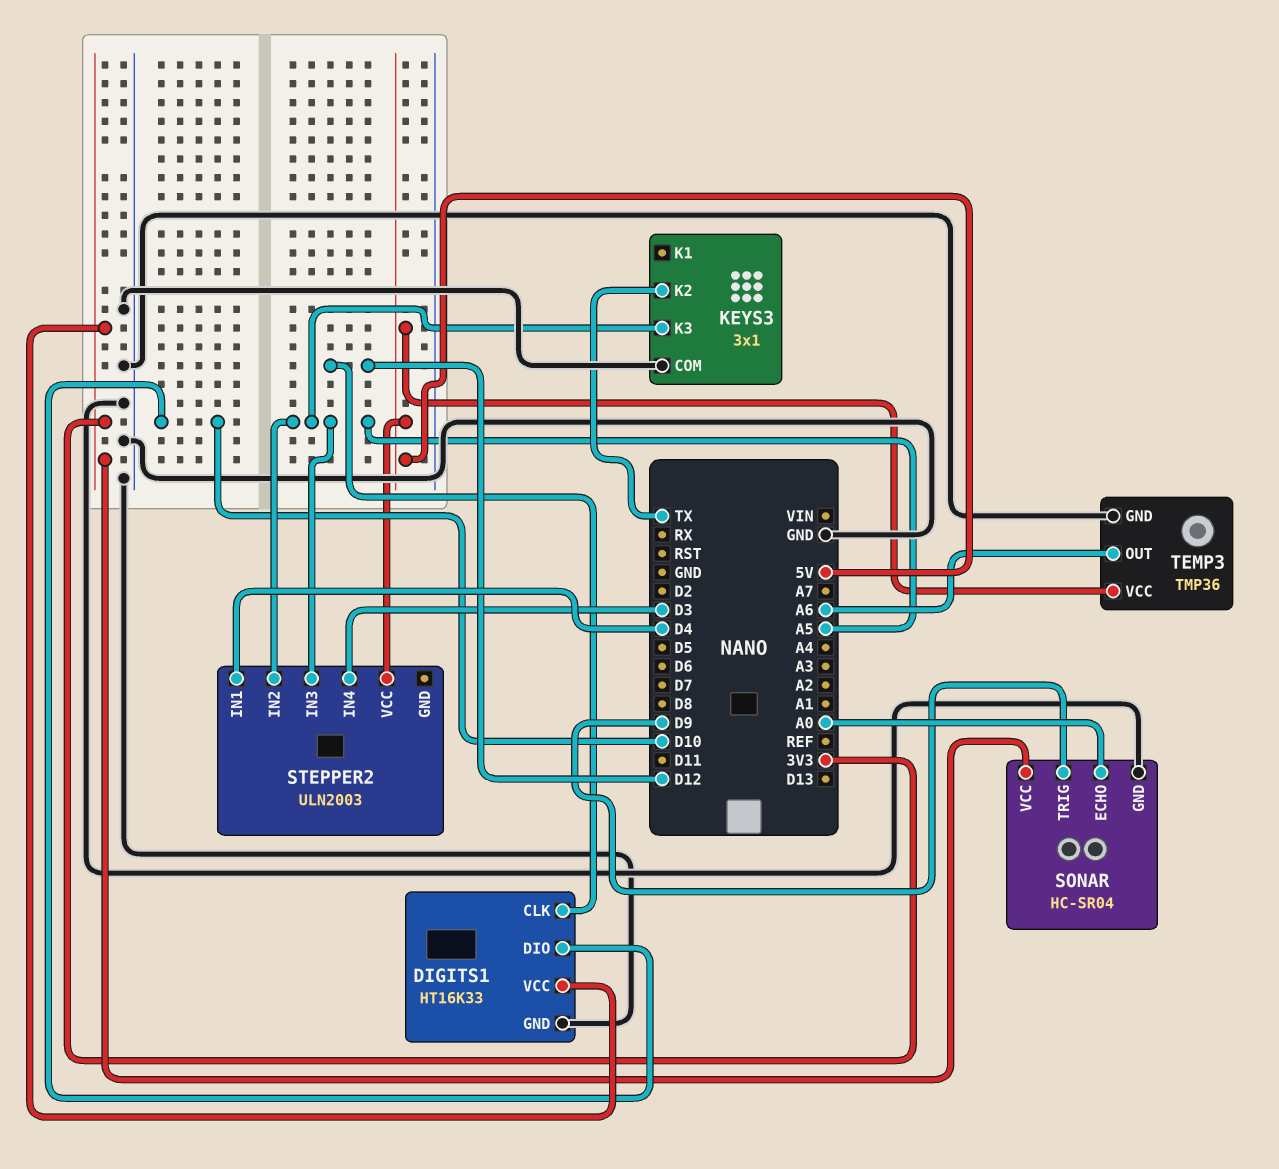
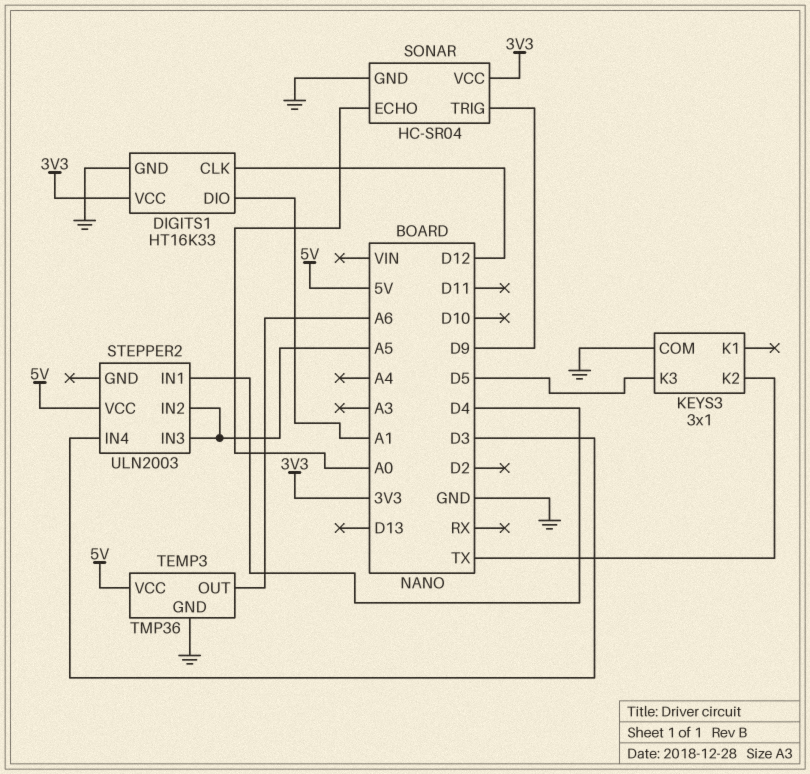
DIGITS1 pin DIO: D10 -> A1
KEYS3 pin K3: A5 -> D5

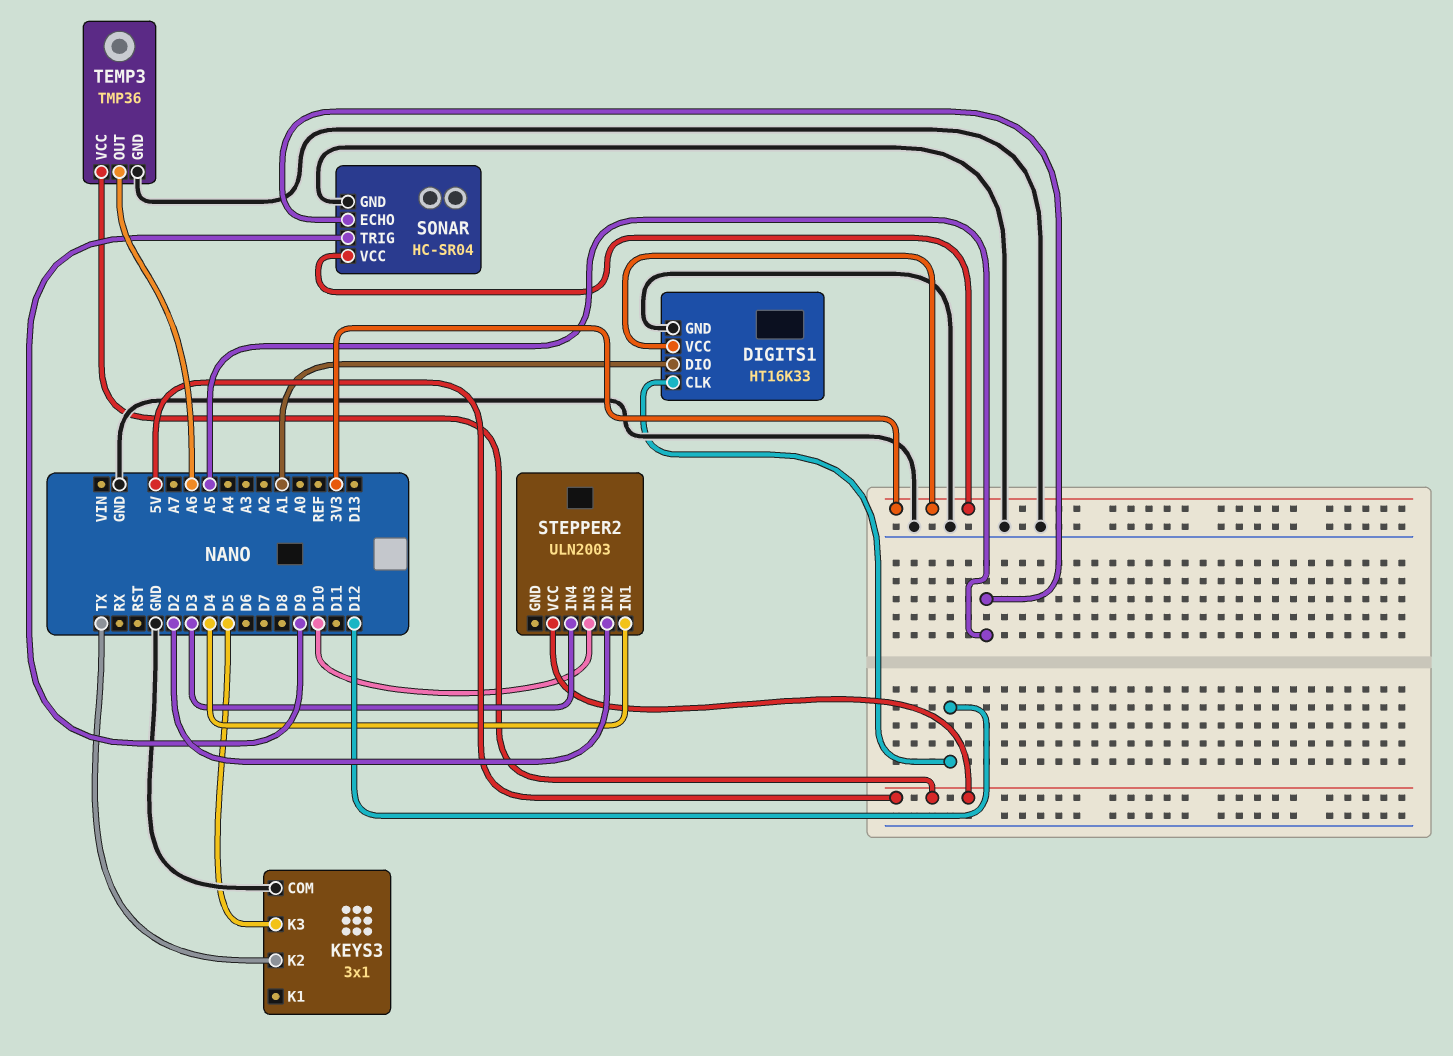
SONAR pin ECHO: A0 -> A5
STEPPER2 pin IN2: A5 -> D2
STEPPER2 pin IN3: A5 -> D10

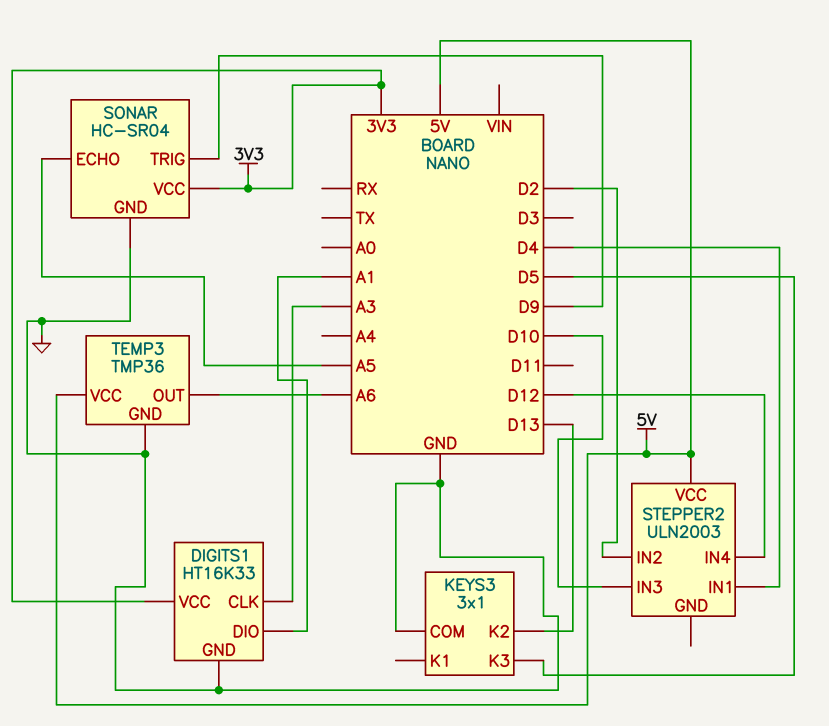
DIGITS1 pin CLK: D12 -> A3
KEYS3 pin K2: TX -> D13
STEPPER2 pin IN4: D3 -> D12

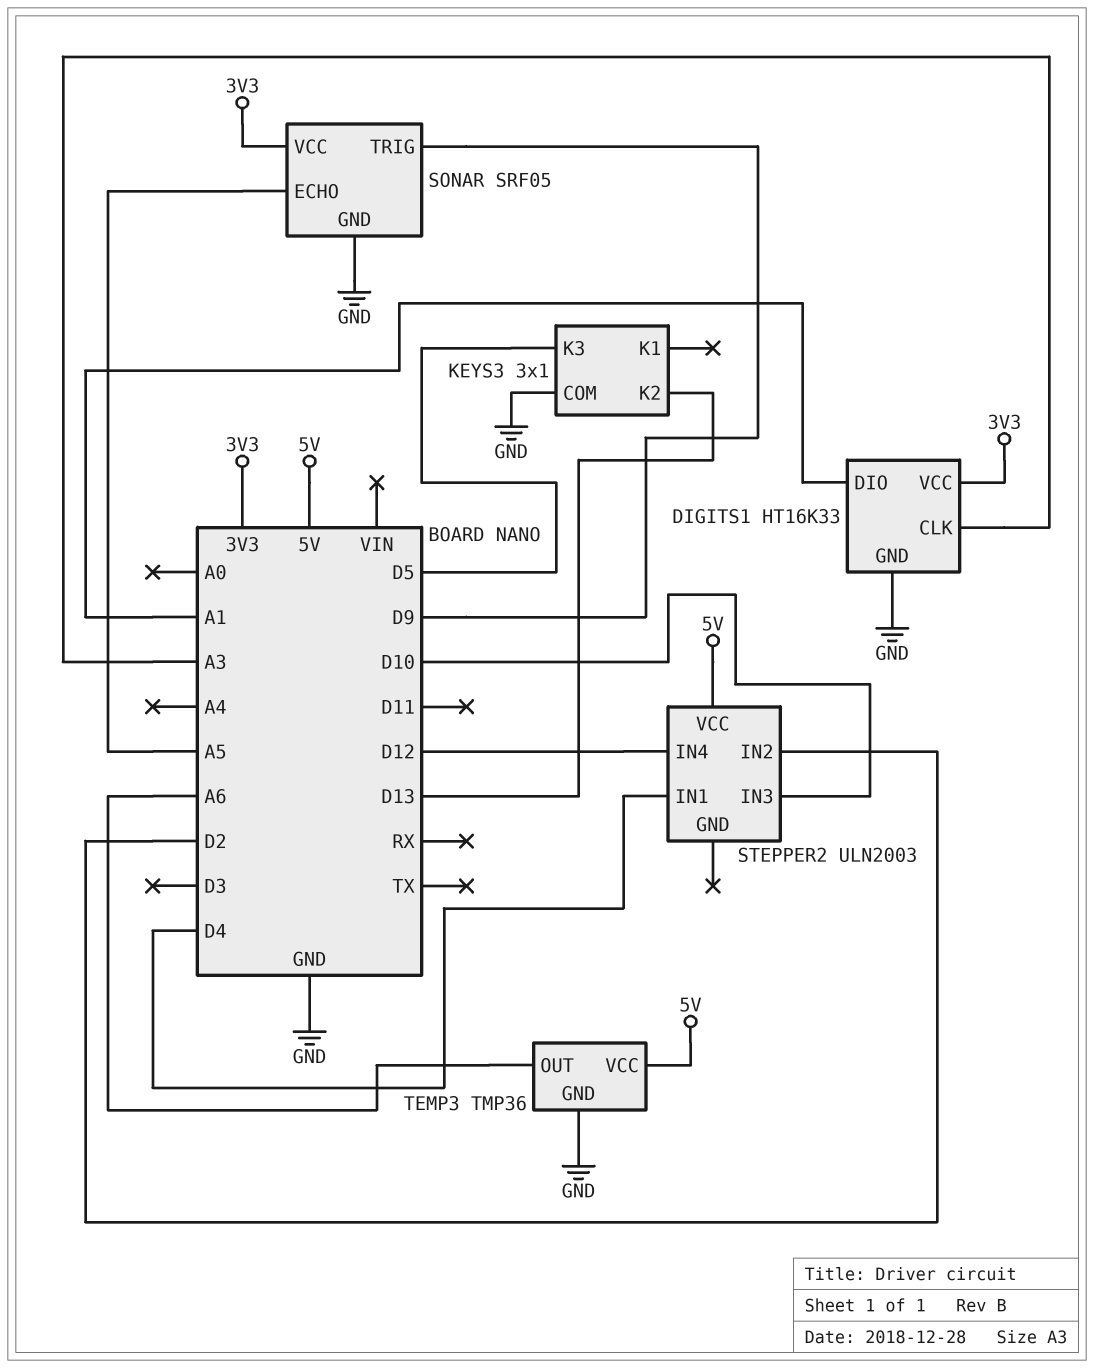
SONAR: HC-SR04 -> SRF05

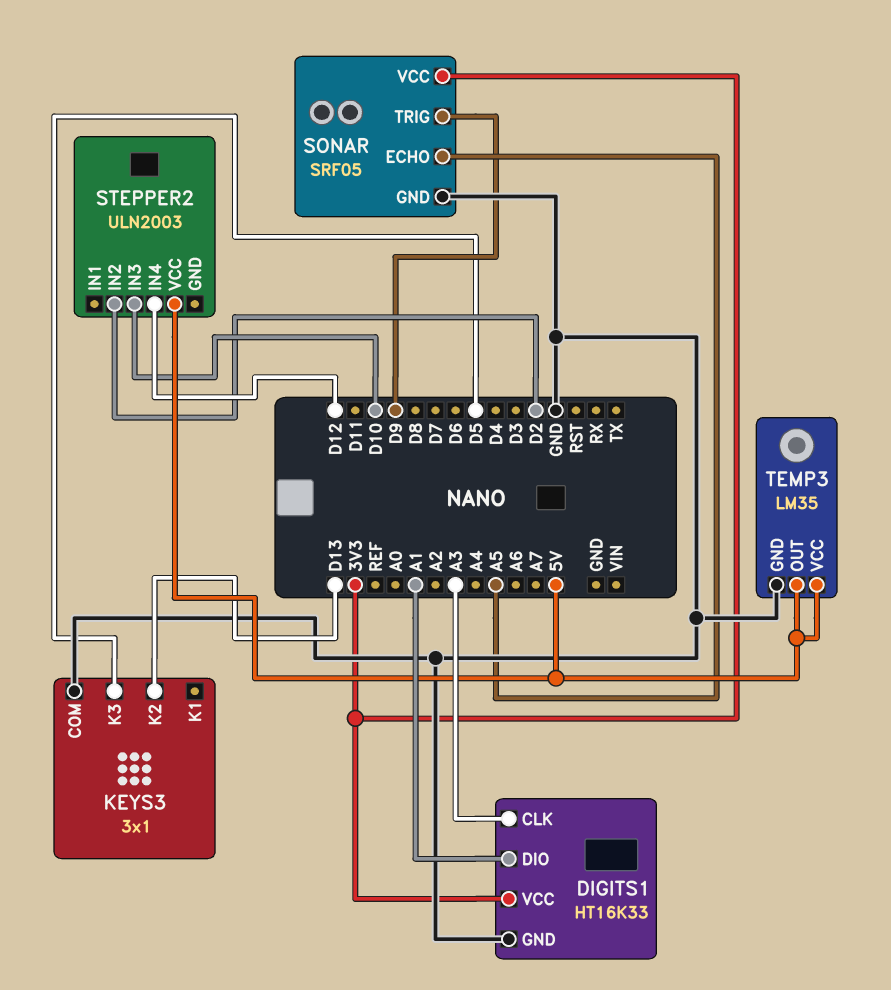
STEPPER2 pin IN1: D4 -> none
TEMP3: TMP36 -> LM35
TEMP3 pin OUT: A6 -> 5V

